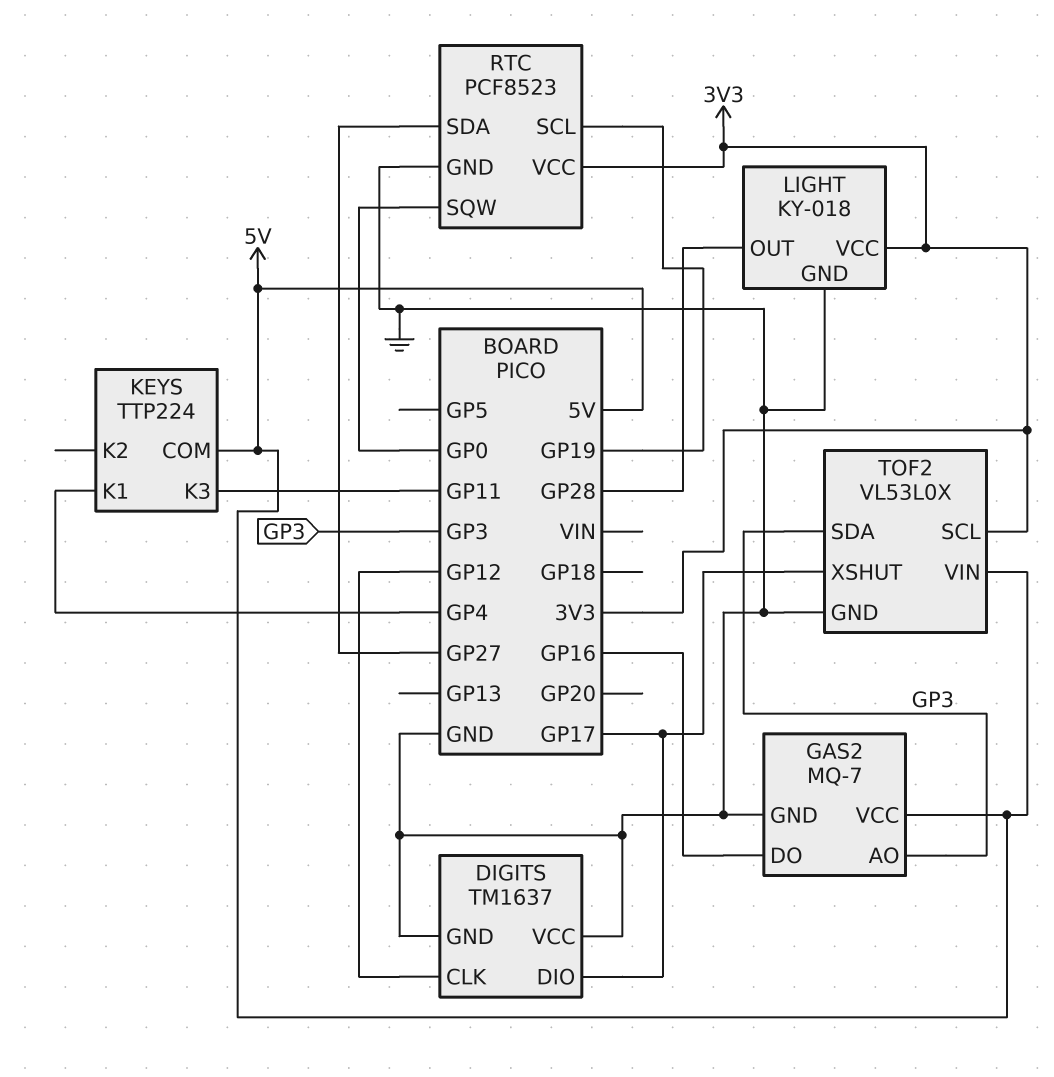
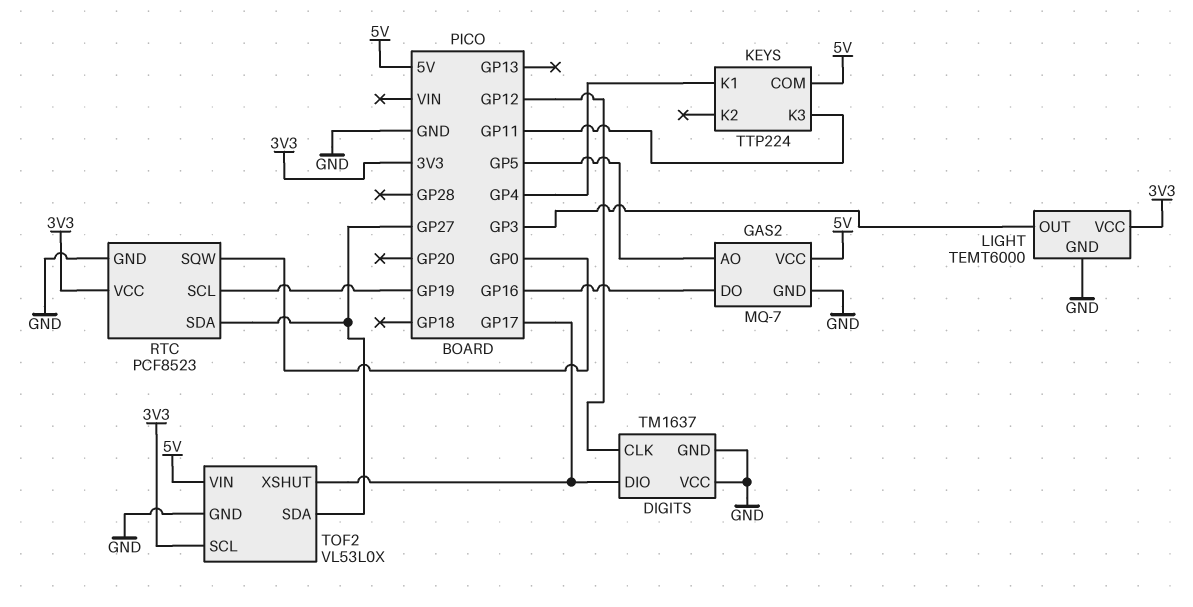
GAS2 pin AO: GP3 -> GP5
LIGHT: KY-018 -> TEMT6000
LIGHT pin OUT: GP28 -> GP3
TOF2 pin SDA: GP3 -> GP27

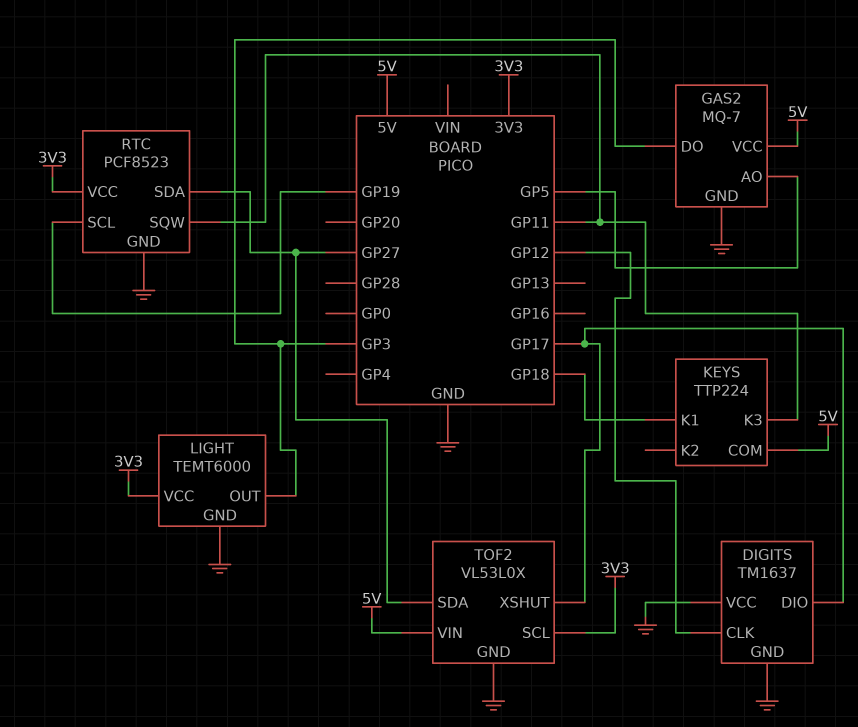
GAS2 pin DO: GP16 -> GP3
KEYS pin K1: GP4 -> GP18
RTC pin SQW: GP0 -> GP11

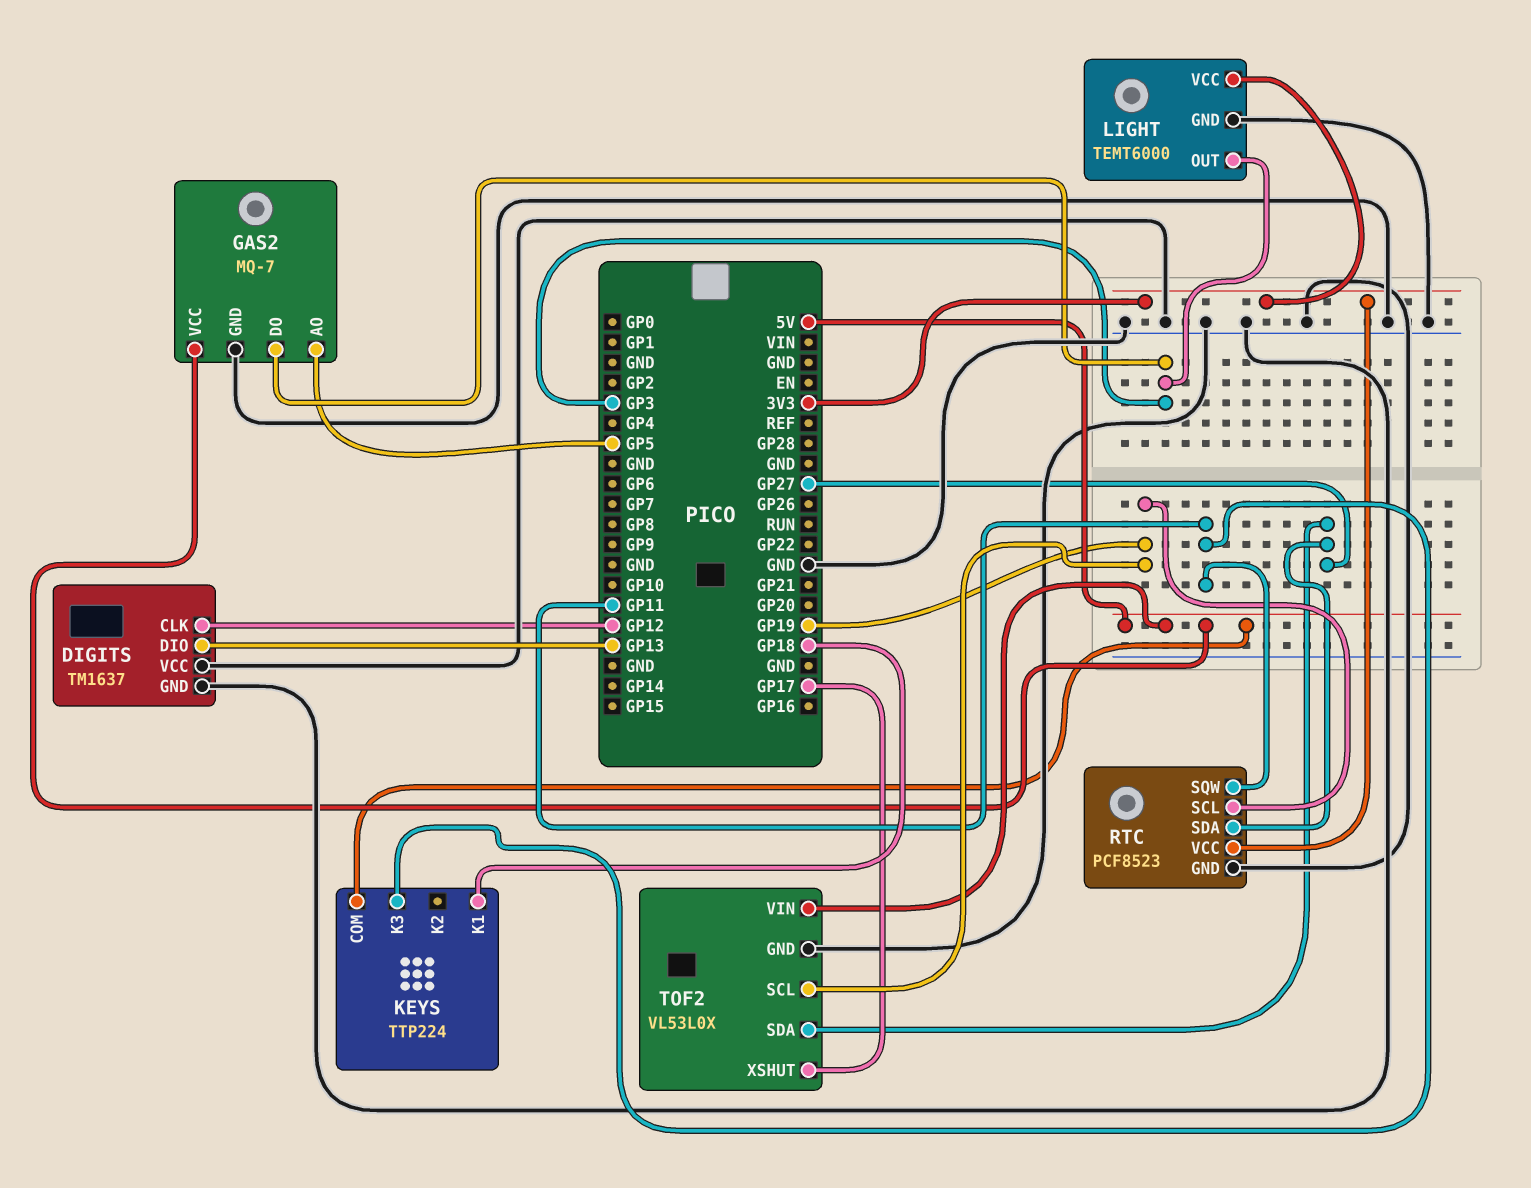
DIGITS pin DIO: GP17 -> GP13
TOF2 pin SCL: 3V3 -> GP19

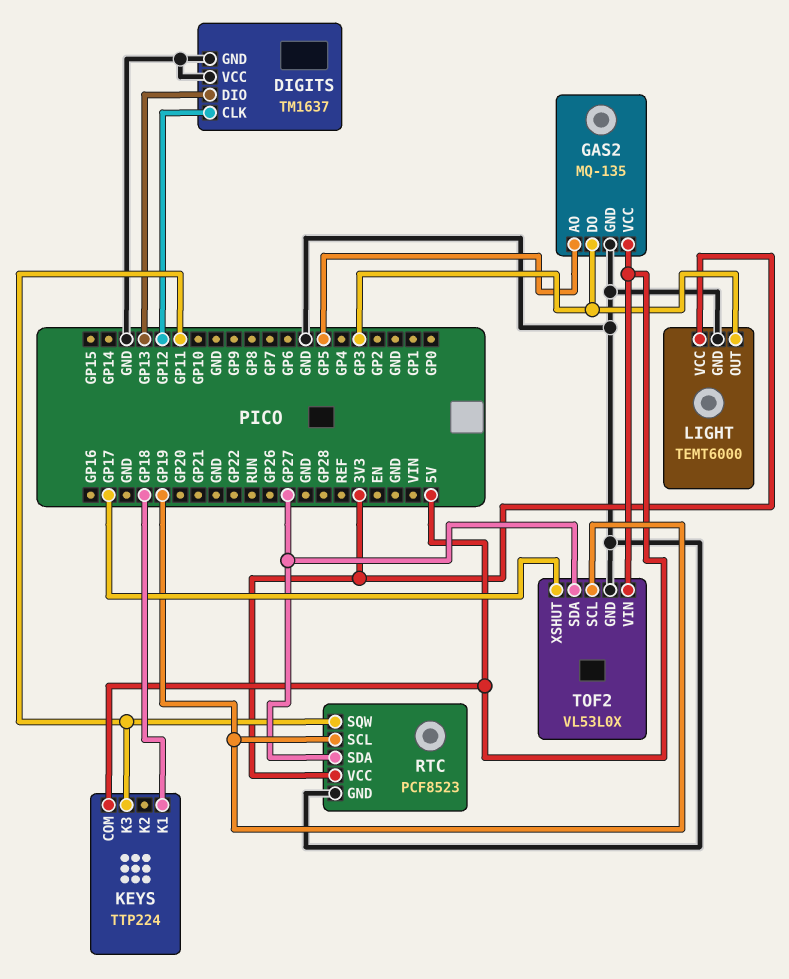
GAS2: MQ-7 -> MQ-135

